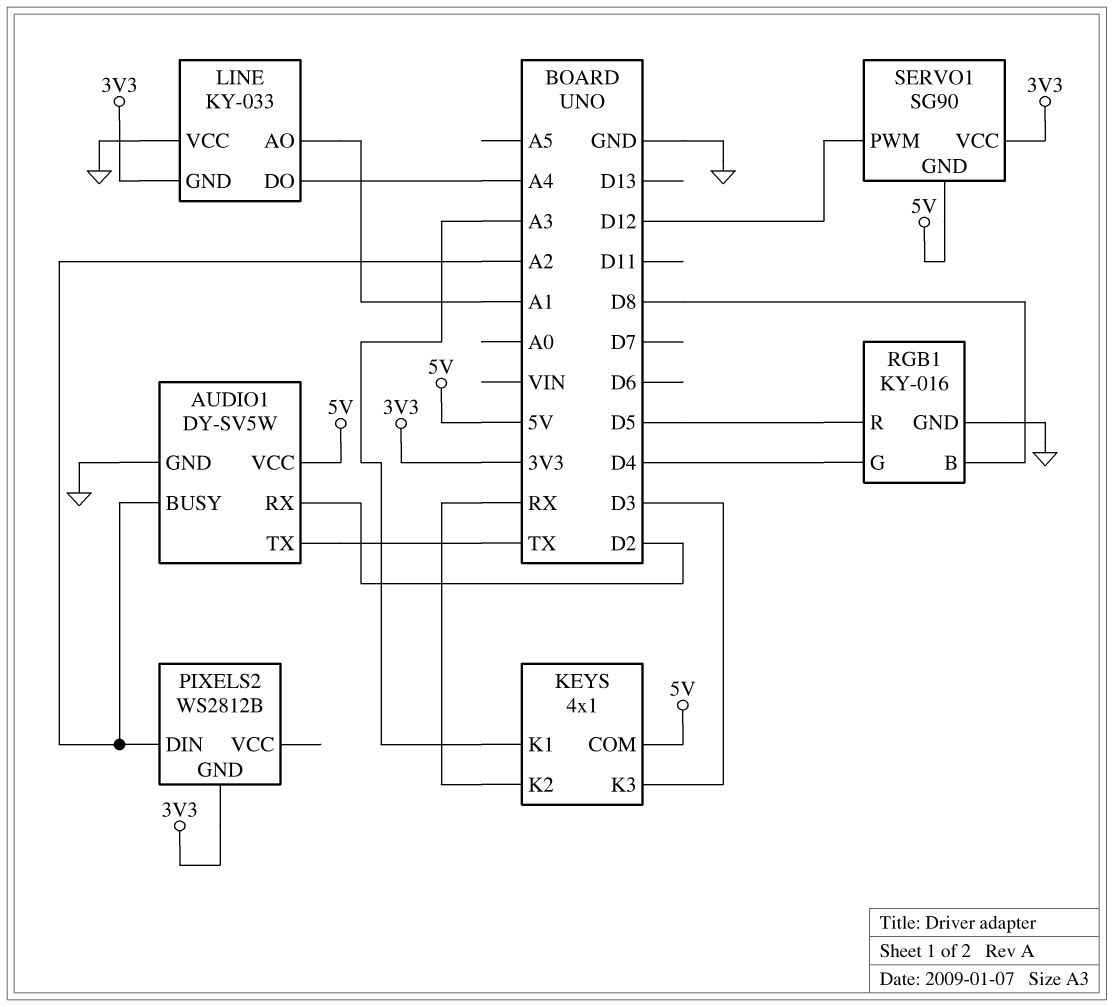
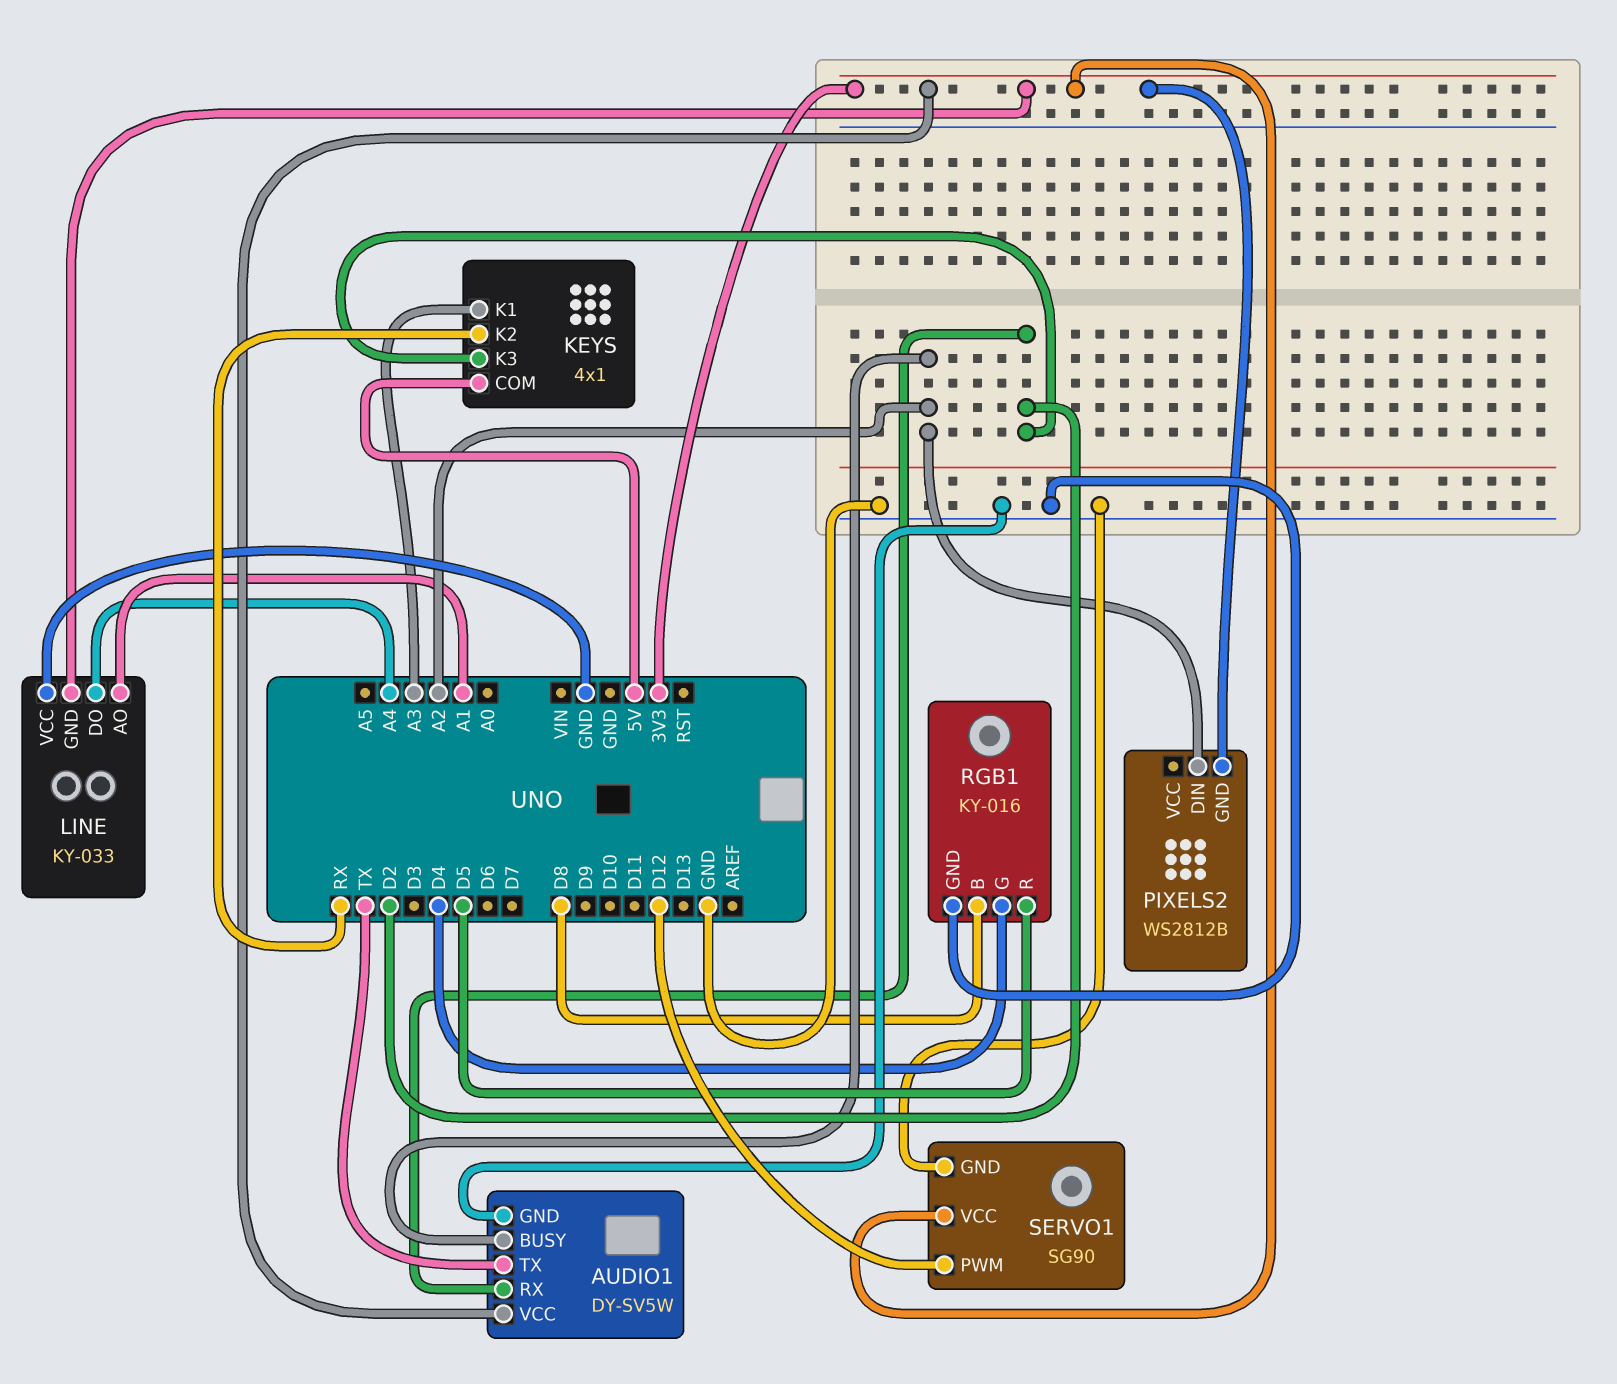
AUDIO1 pin VCC: 5V -> 3V3
KEYS pin K3: D3 -> D2
SERVO1 pin GND: 5V -> GND

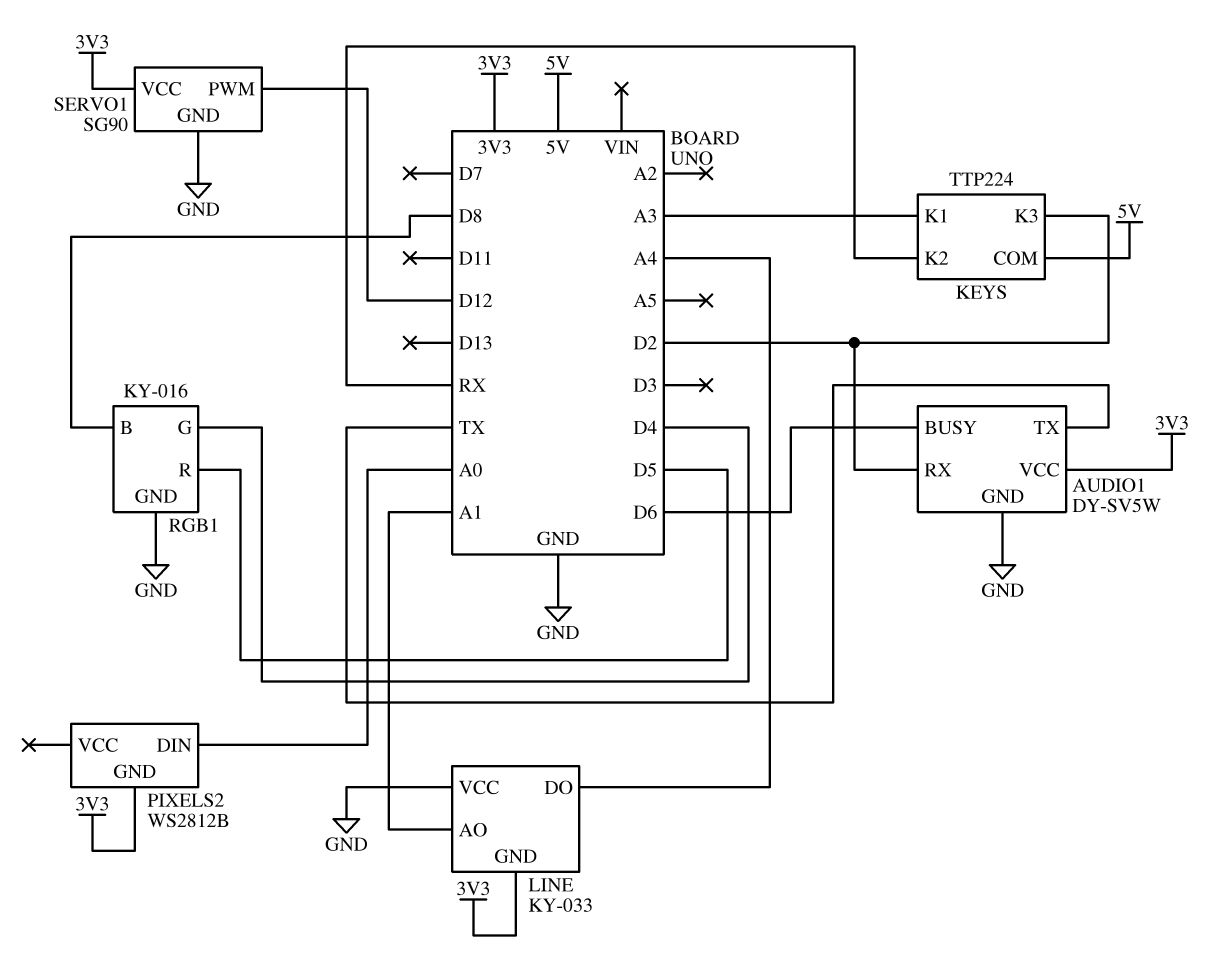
AUDIO1 pin BUSY: A2 -> D6
KEYS: 4x1 -> TTP224
PIXELS2 pin DIN: A2 -> A0

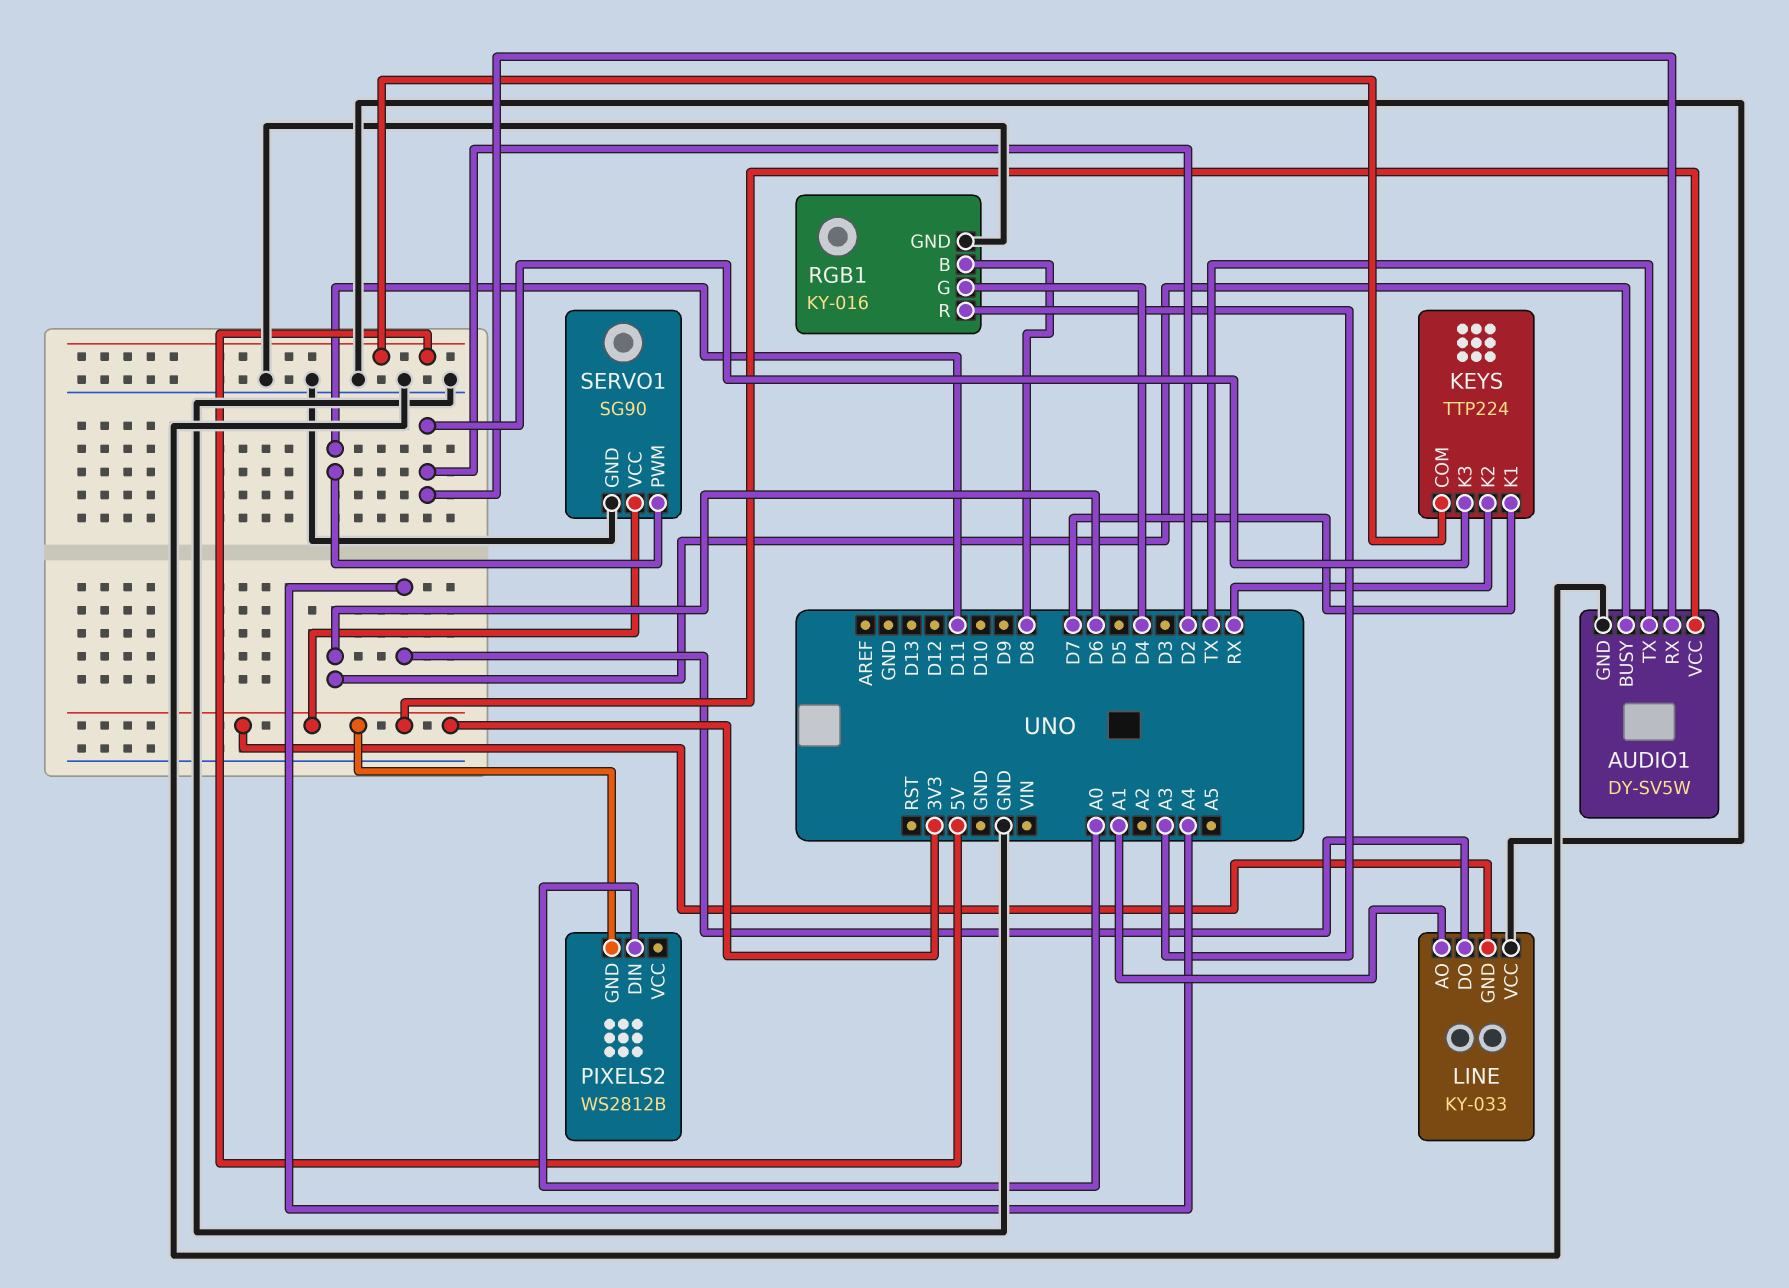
KEYS pin K1: A3 -> D7
RGB1 pin R: D5 -> A3
SERVO1 pin PWM: D12 -> D11

